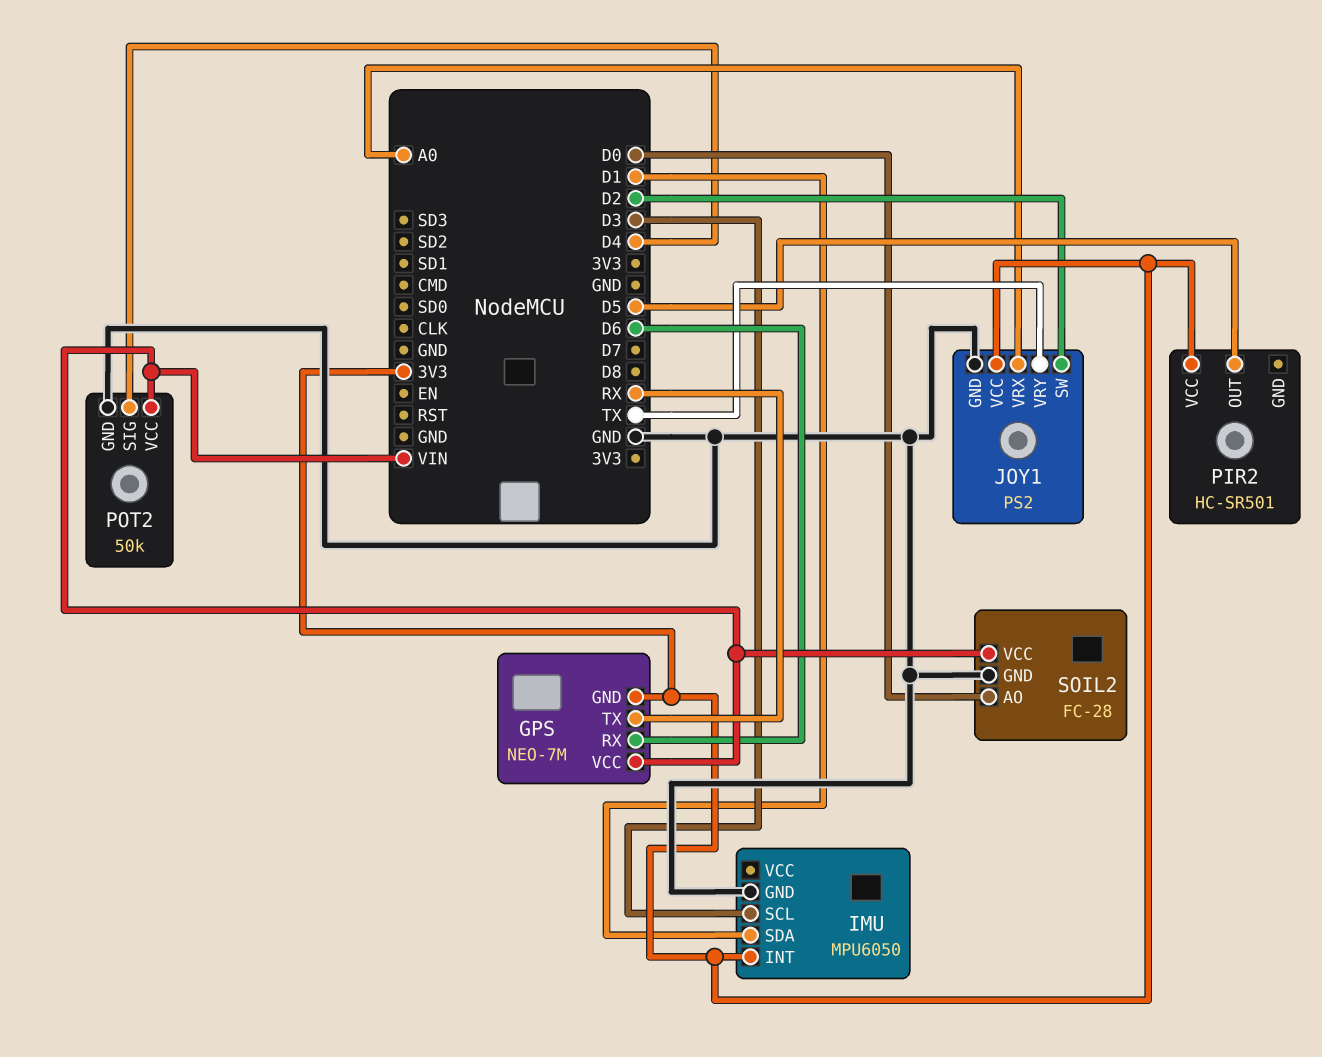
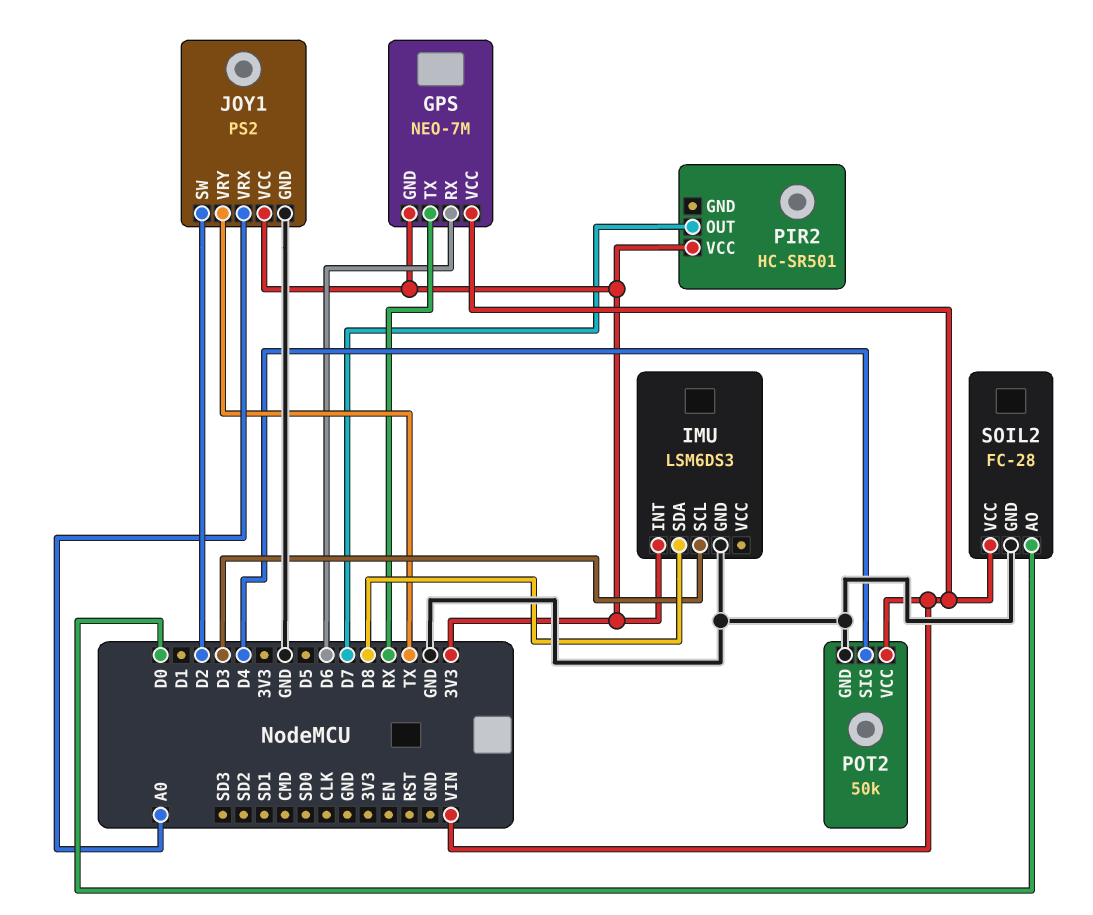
IMU: MPU6050 -> LSM6DS3
IMU pin SDA: D1 -> D8
PIR2 pin OUT: D5 -> D7

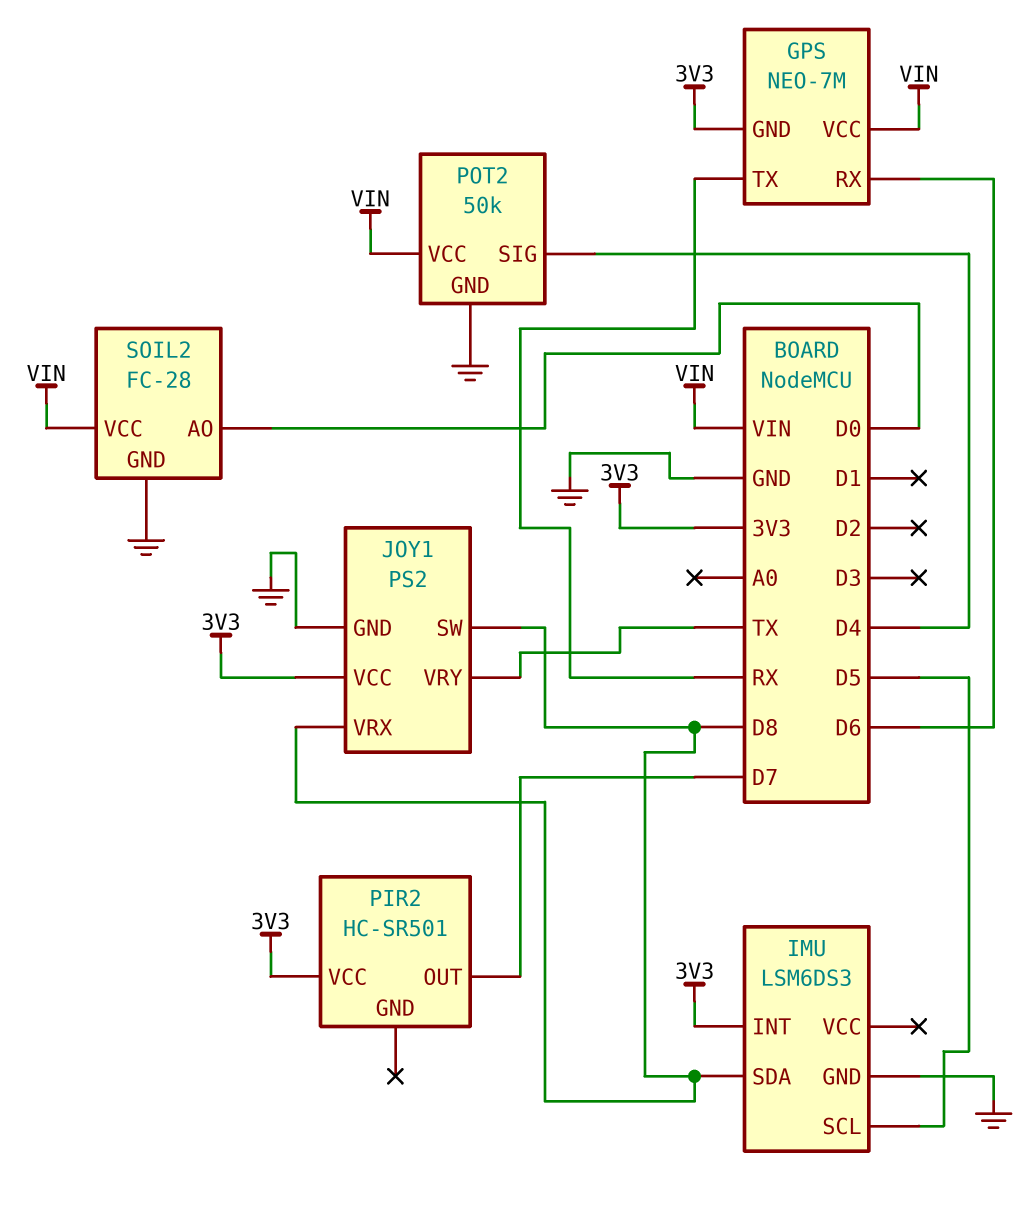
IMU pin SCL: D3 -> D5
JOY1 pin SW: D2 -> D8
JOY1 pin VRX: A0 -> D8

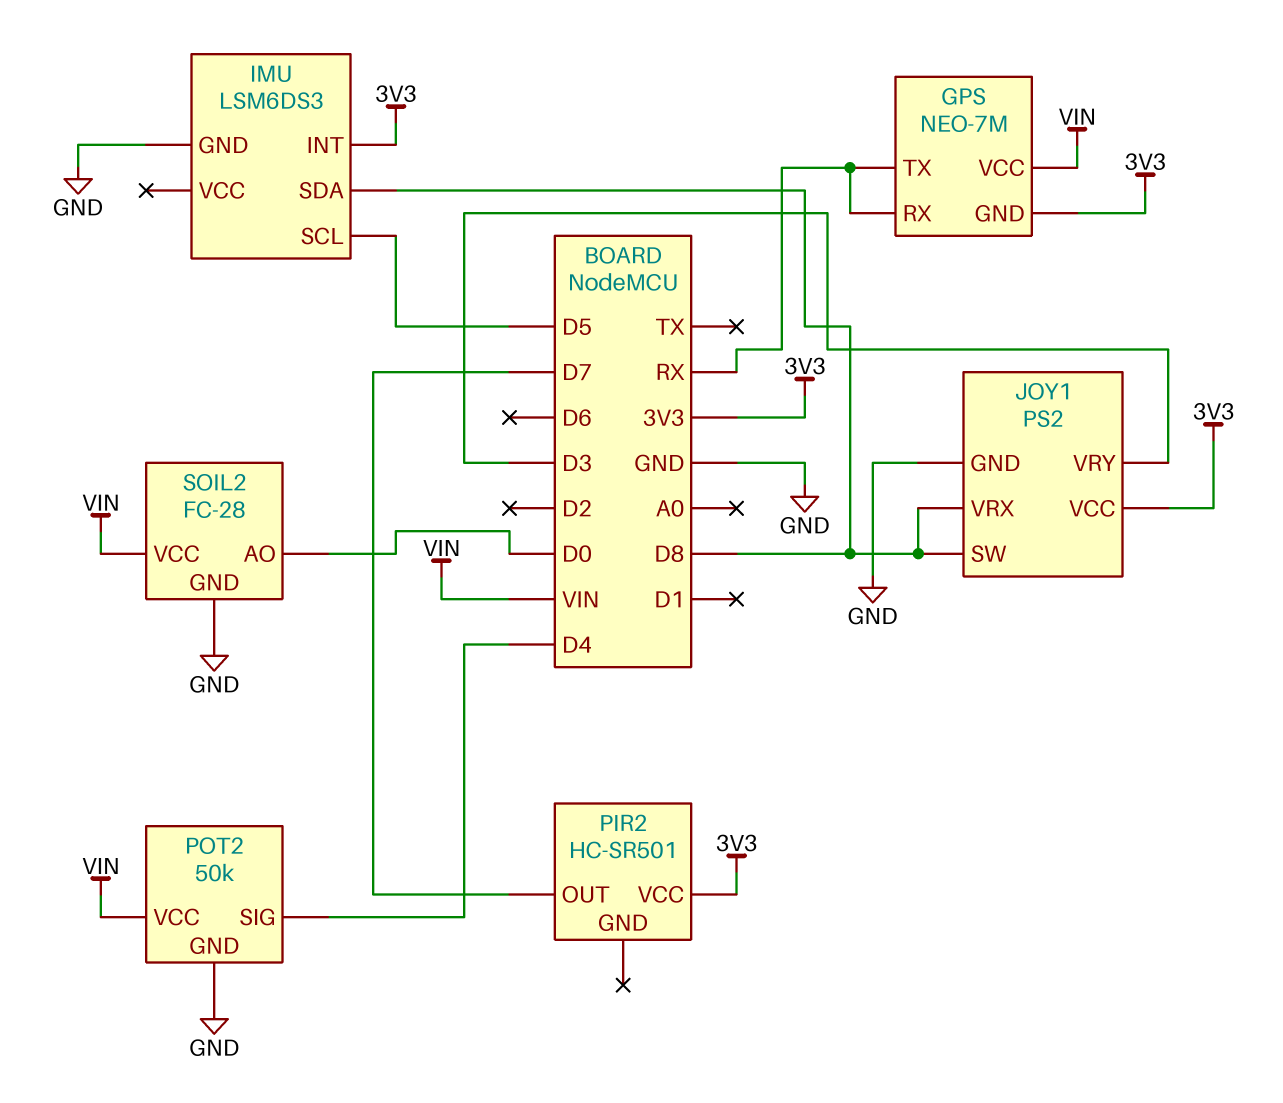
GPS pin RX: D6 -> RX
JOY1 pin VRY: TX -> D3

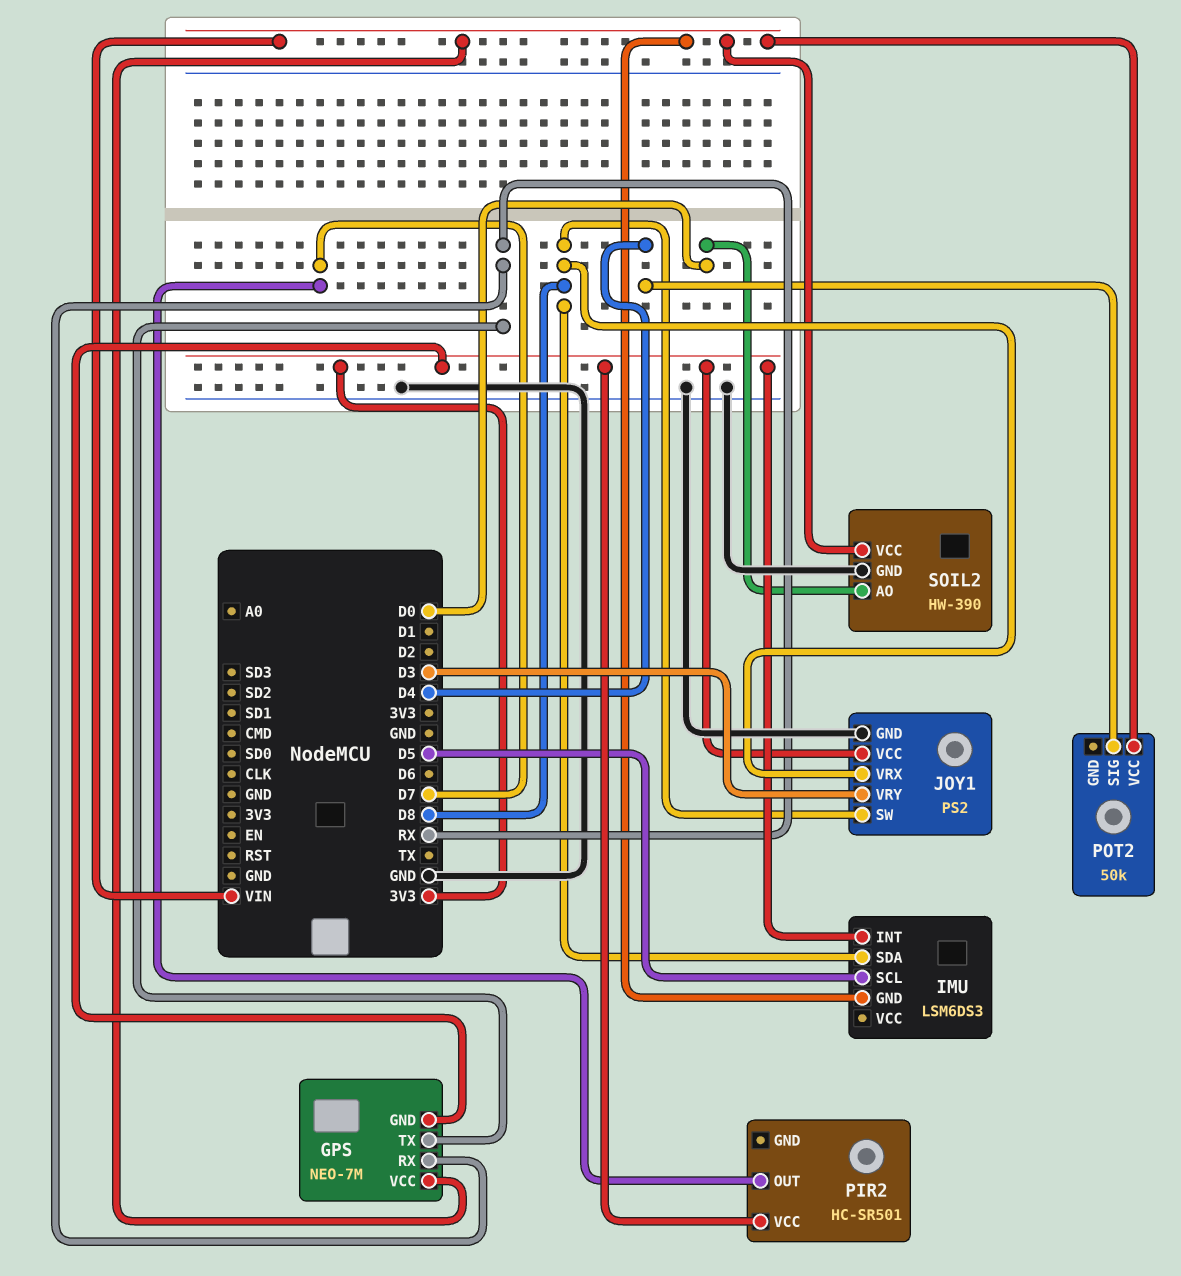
IMU pin GND: GND -> VIN
POT2 pin GND: GND -> none
SOIL2: FC-28 -> HW-390

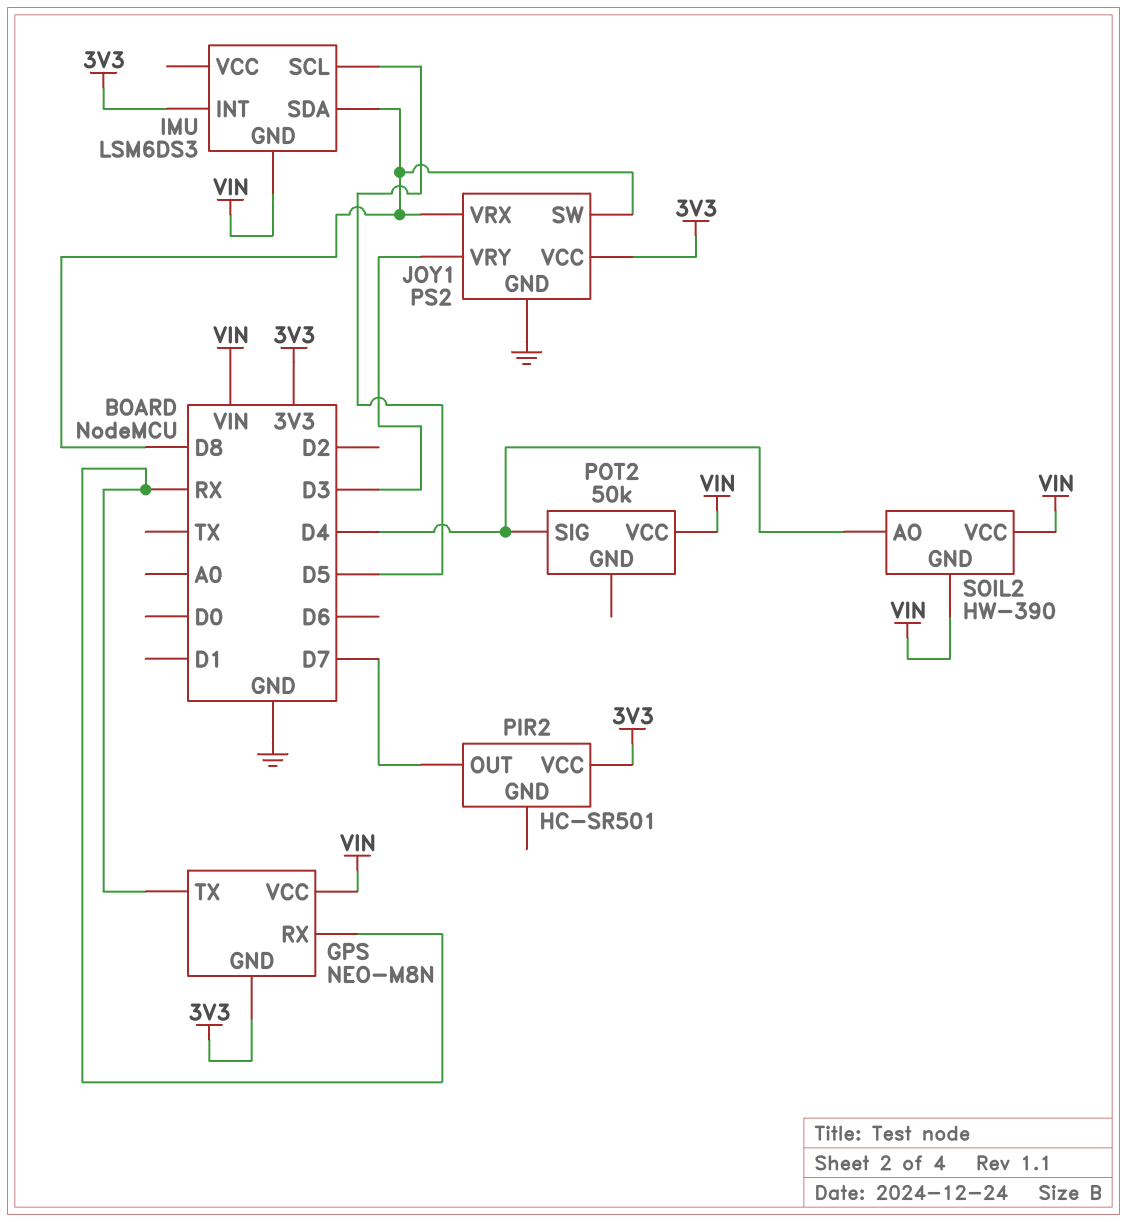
GPS: NEO-7M -> NEO-M8N
SOIL2 pin AO: D0 -> D4
SOIL2 pin GND: GND -> VIN

